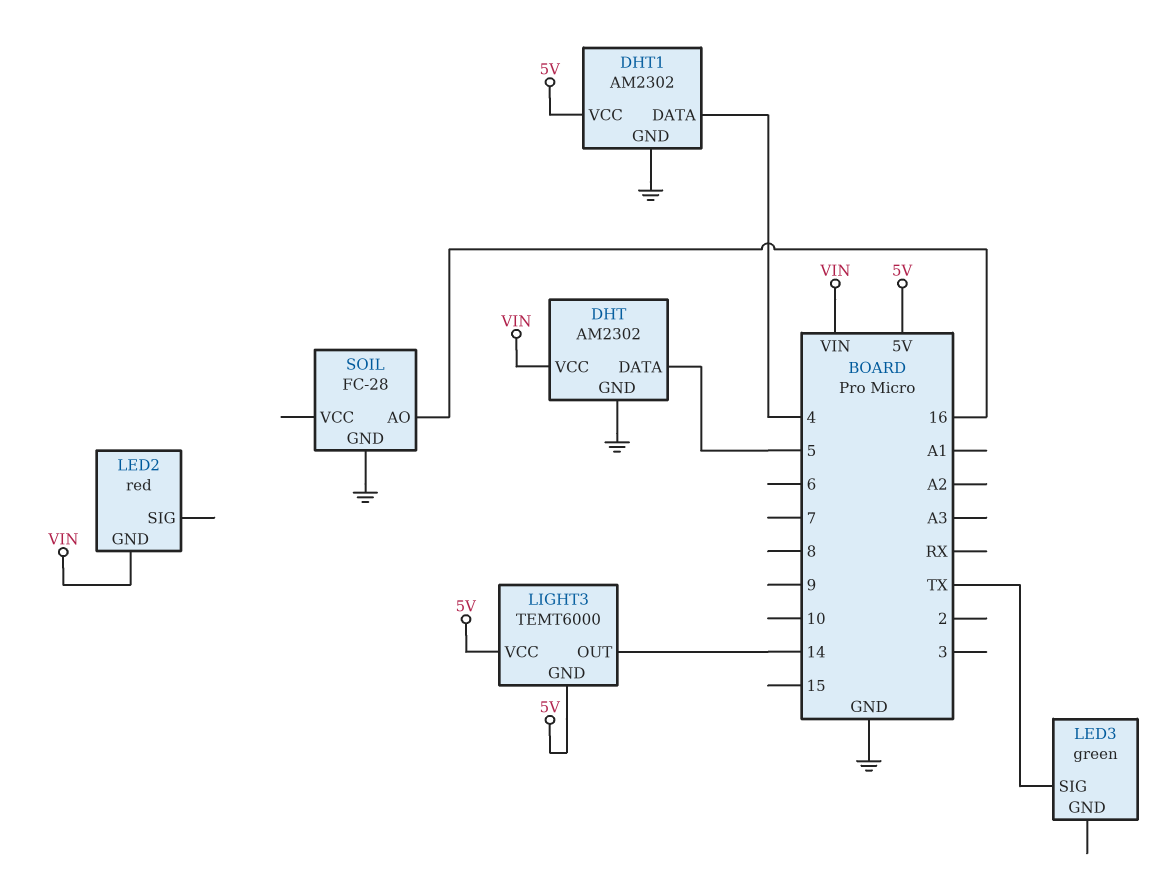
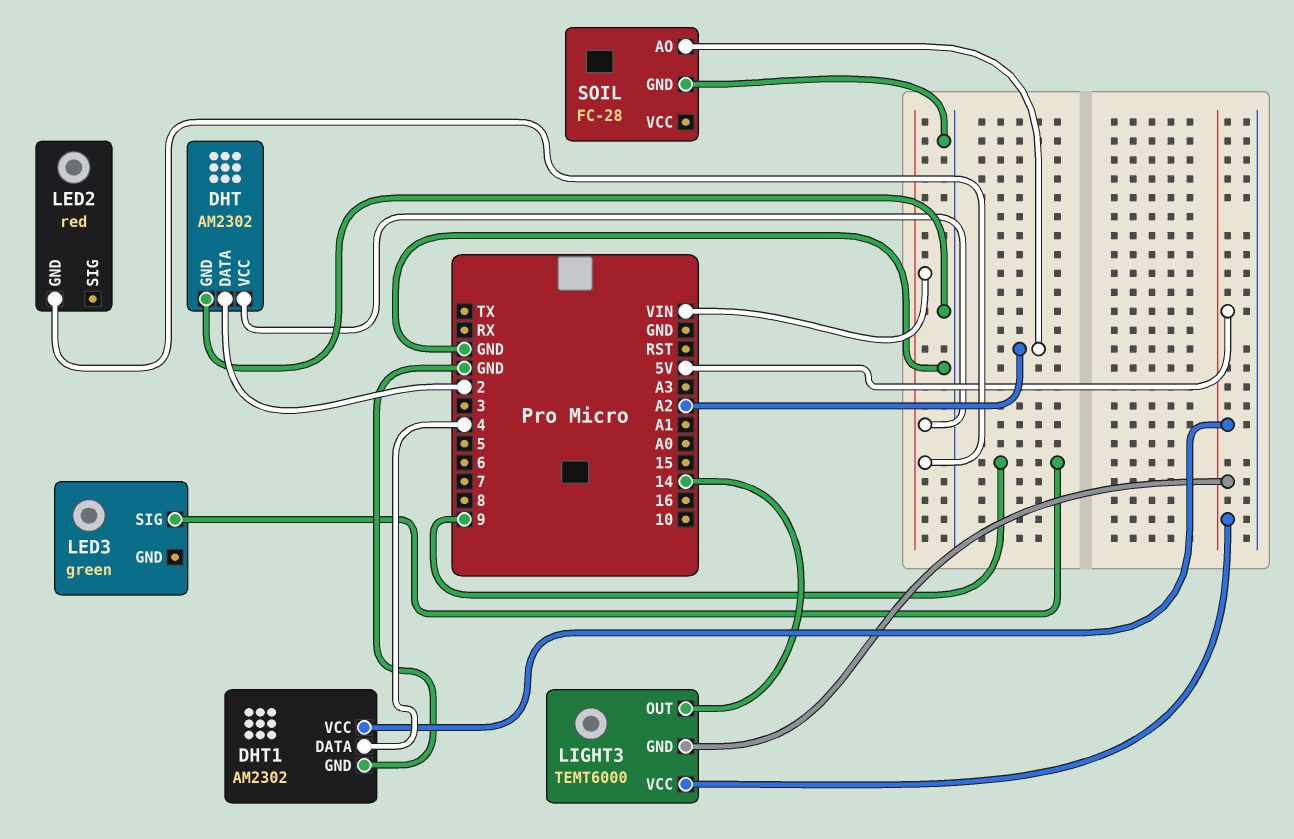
DHT pin DATA: 5 -> 2
LED3 pin SIG: TX -> 9
SOIL pin AO: 16 -> A2

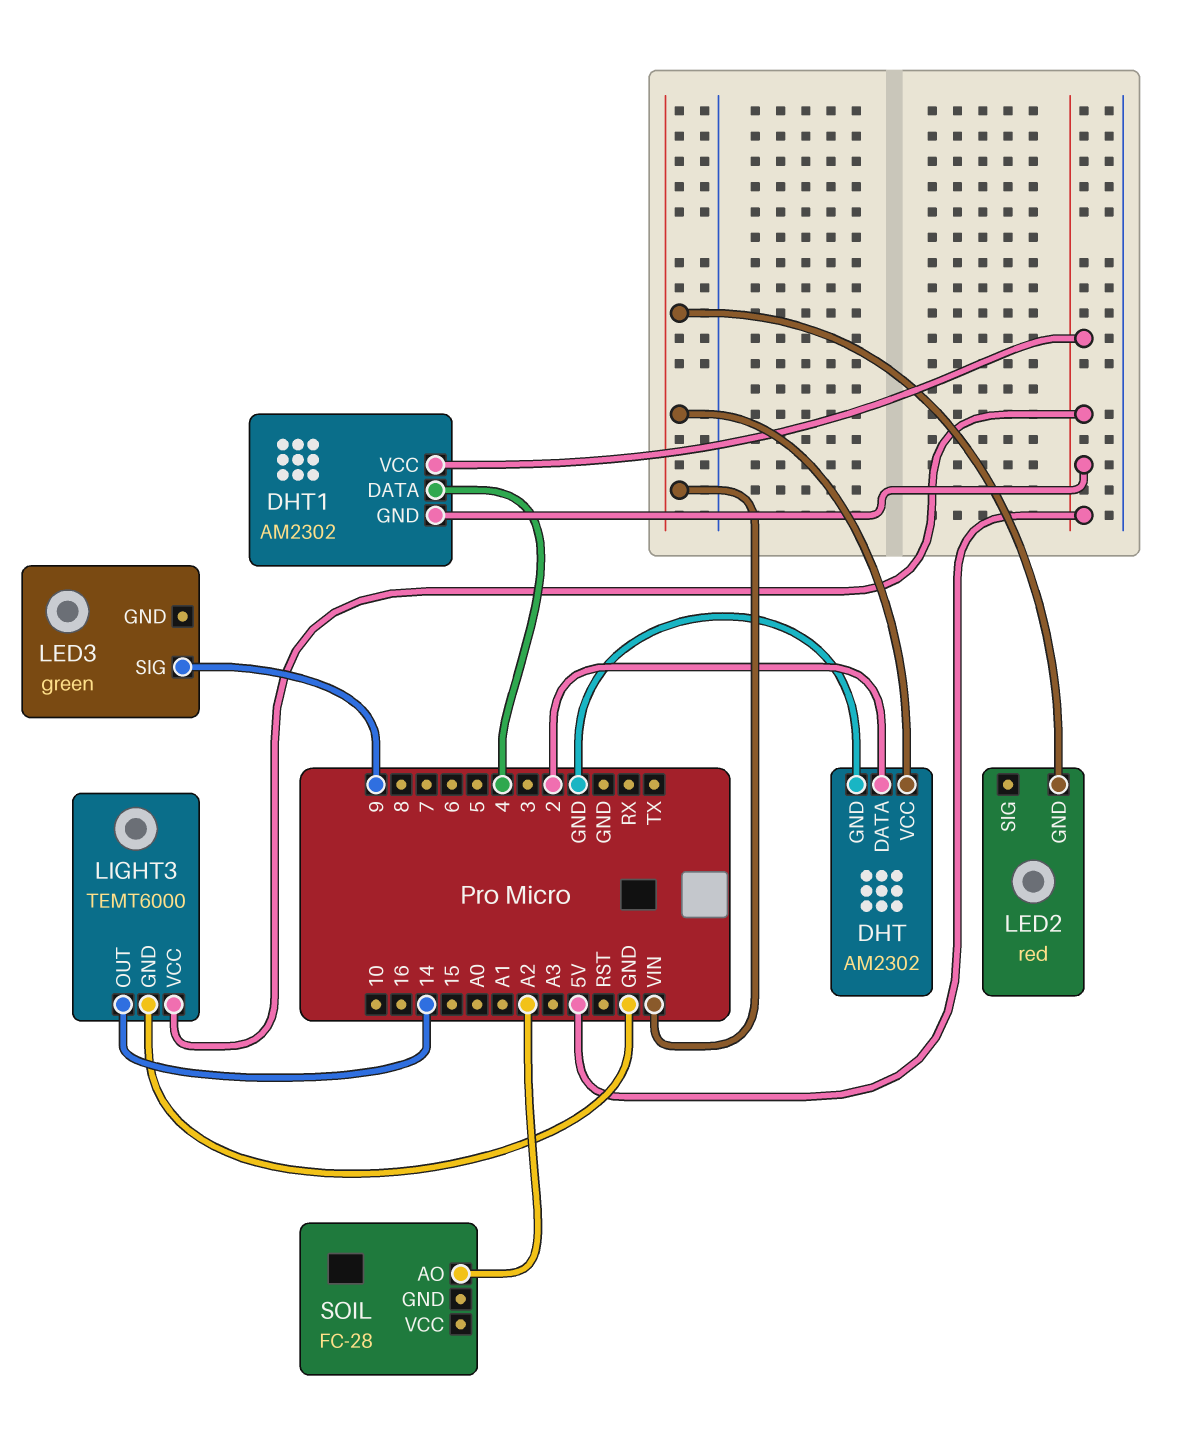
DHT1 pin GND: GND -> 5V
LIGHT3 pin GND: 5V -> GND
SOIL pin GND: GND -> none

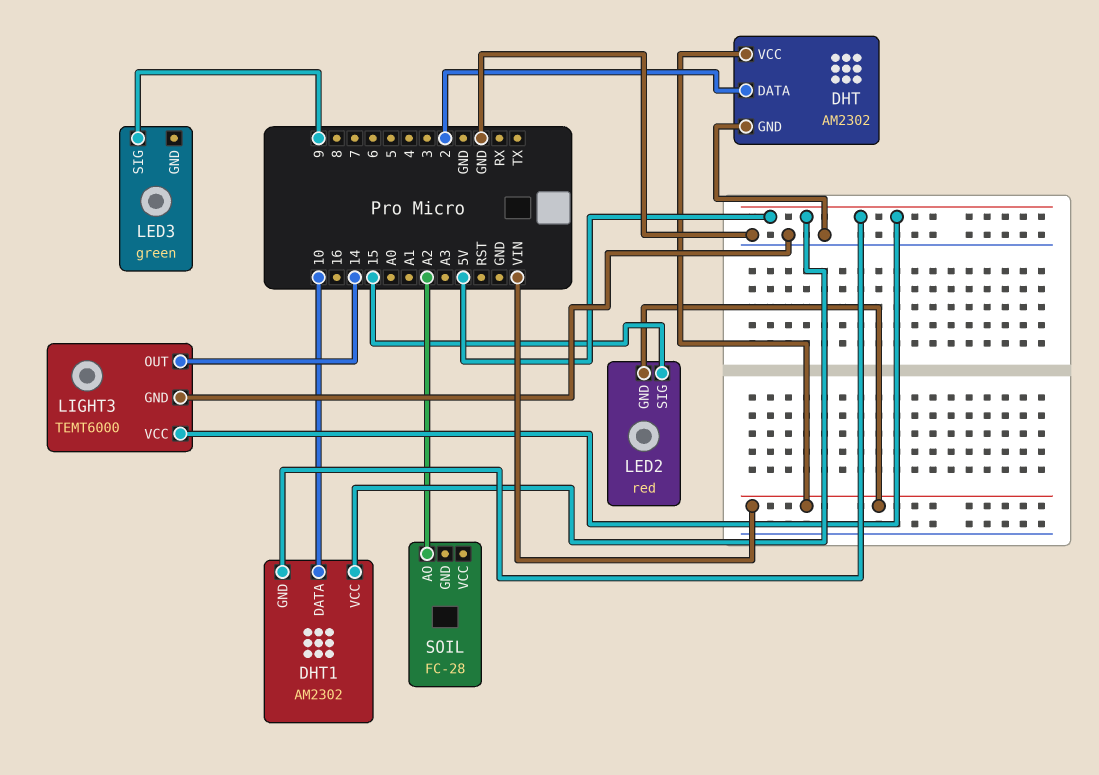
DHT1 pin DATA: 4 -> 10
LED2 pin SIG: none -> 15

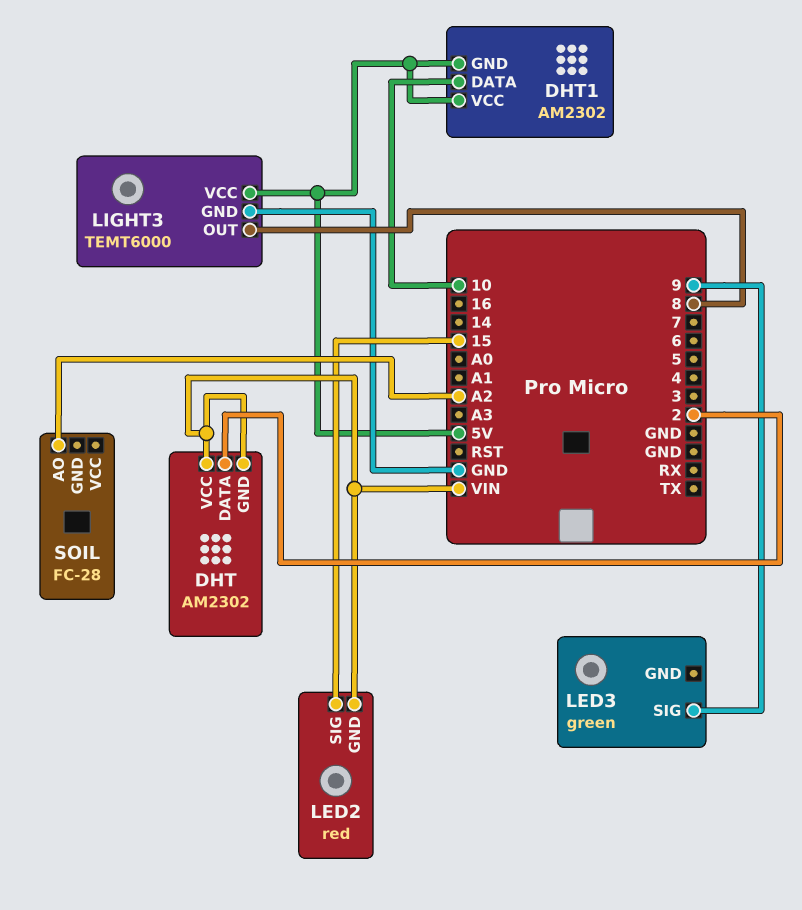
DHT pin GND: GND -> VIN
LIGHT3 pin OUT: 14 -> 8

